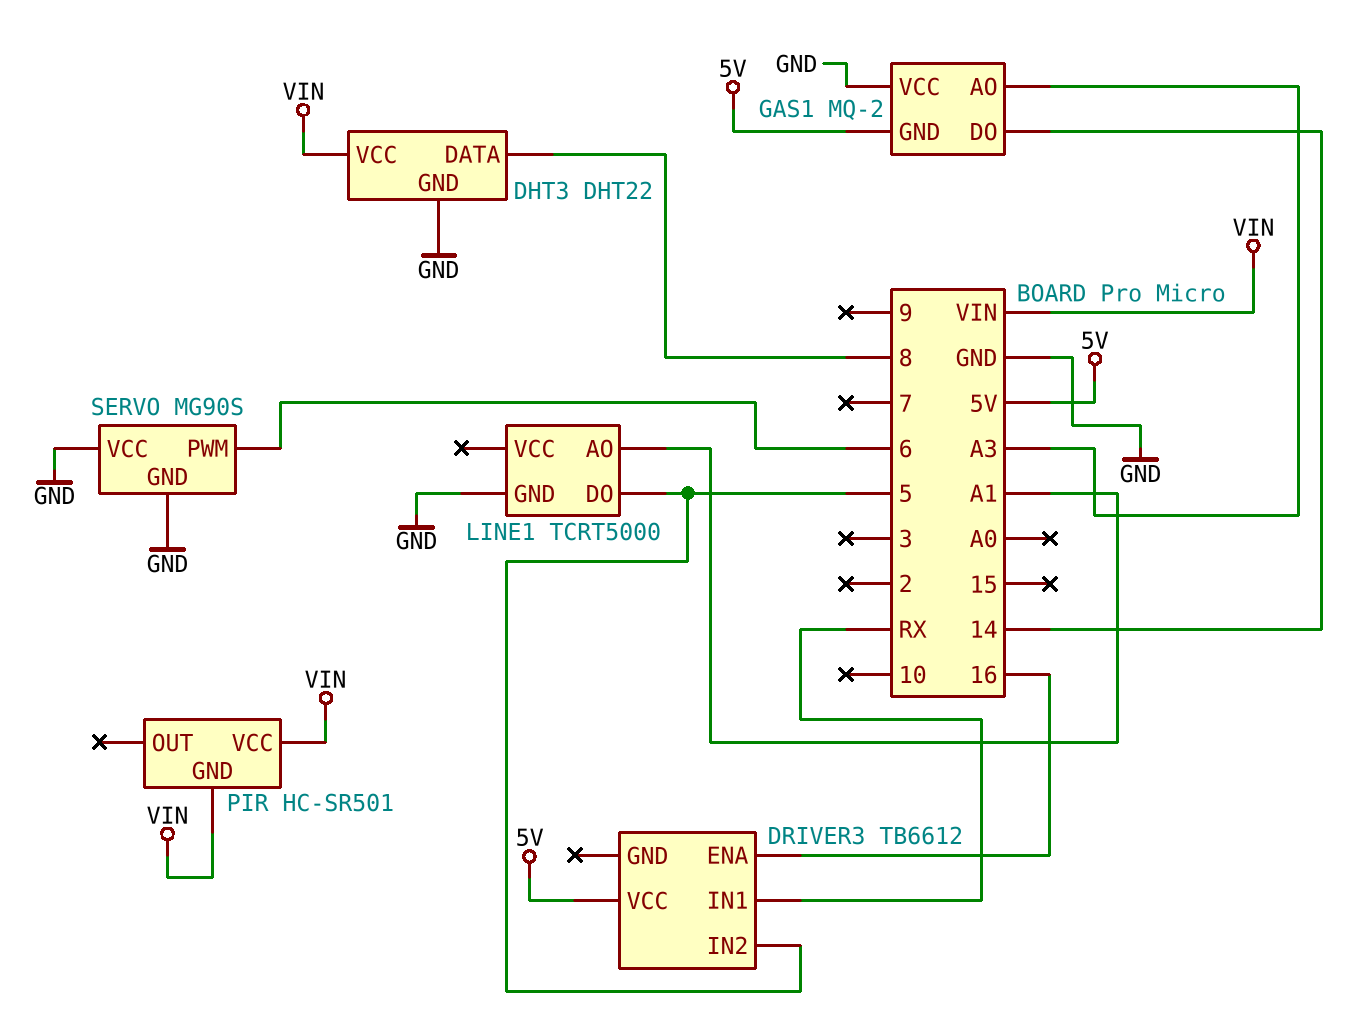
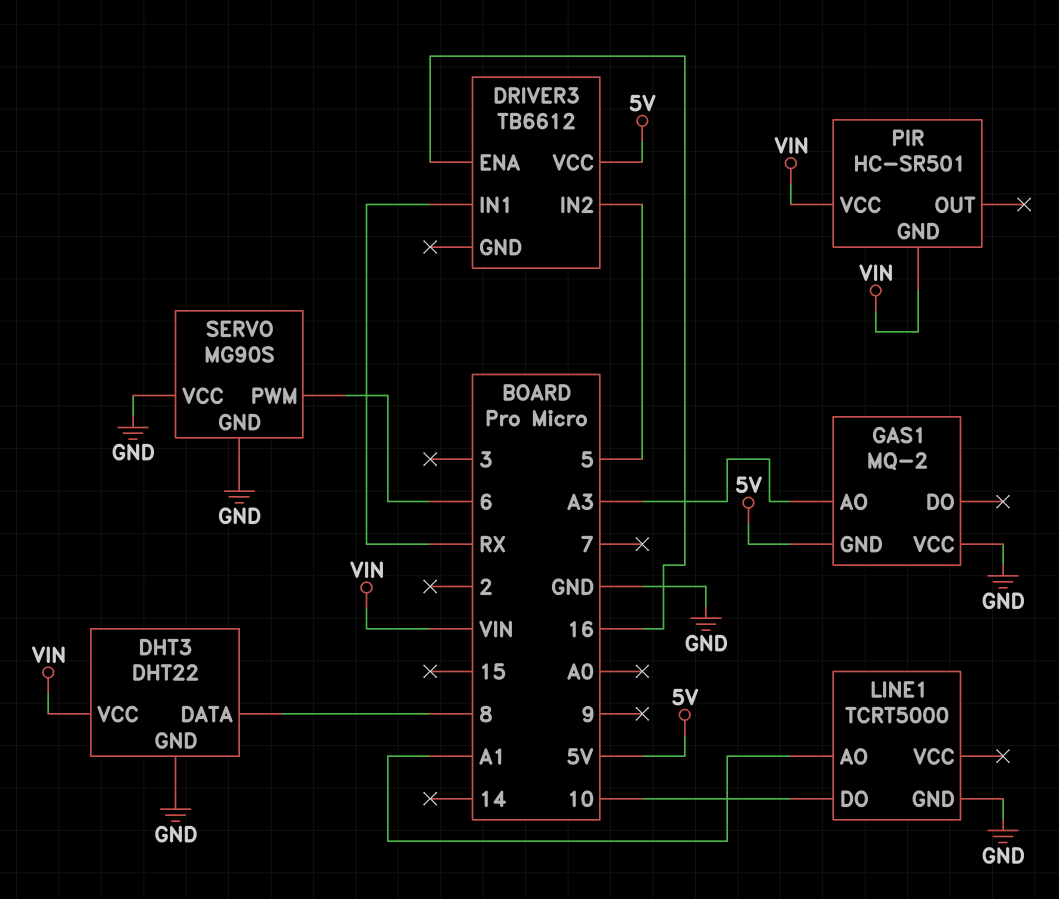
GAS1 pin DO: 14 -> none
LINE1 pin DO: 5 -> 10

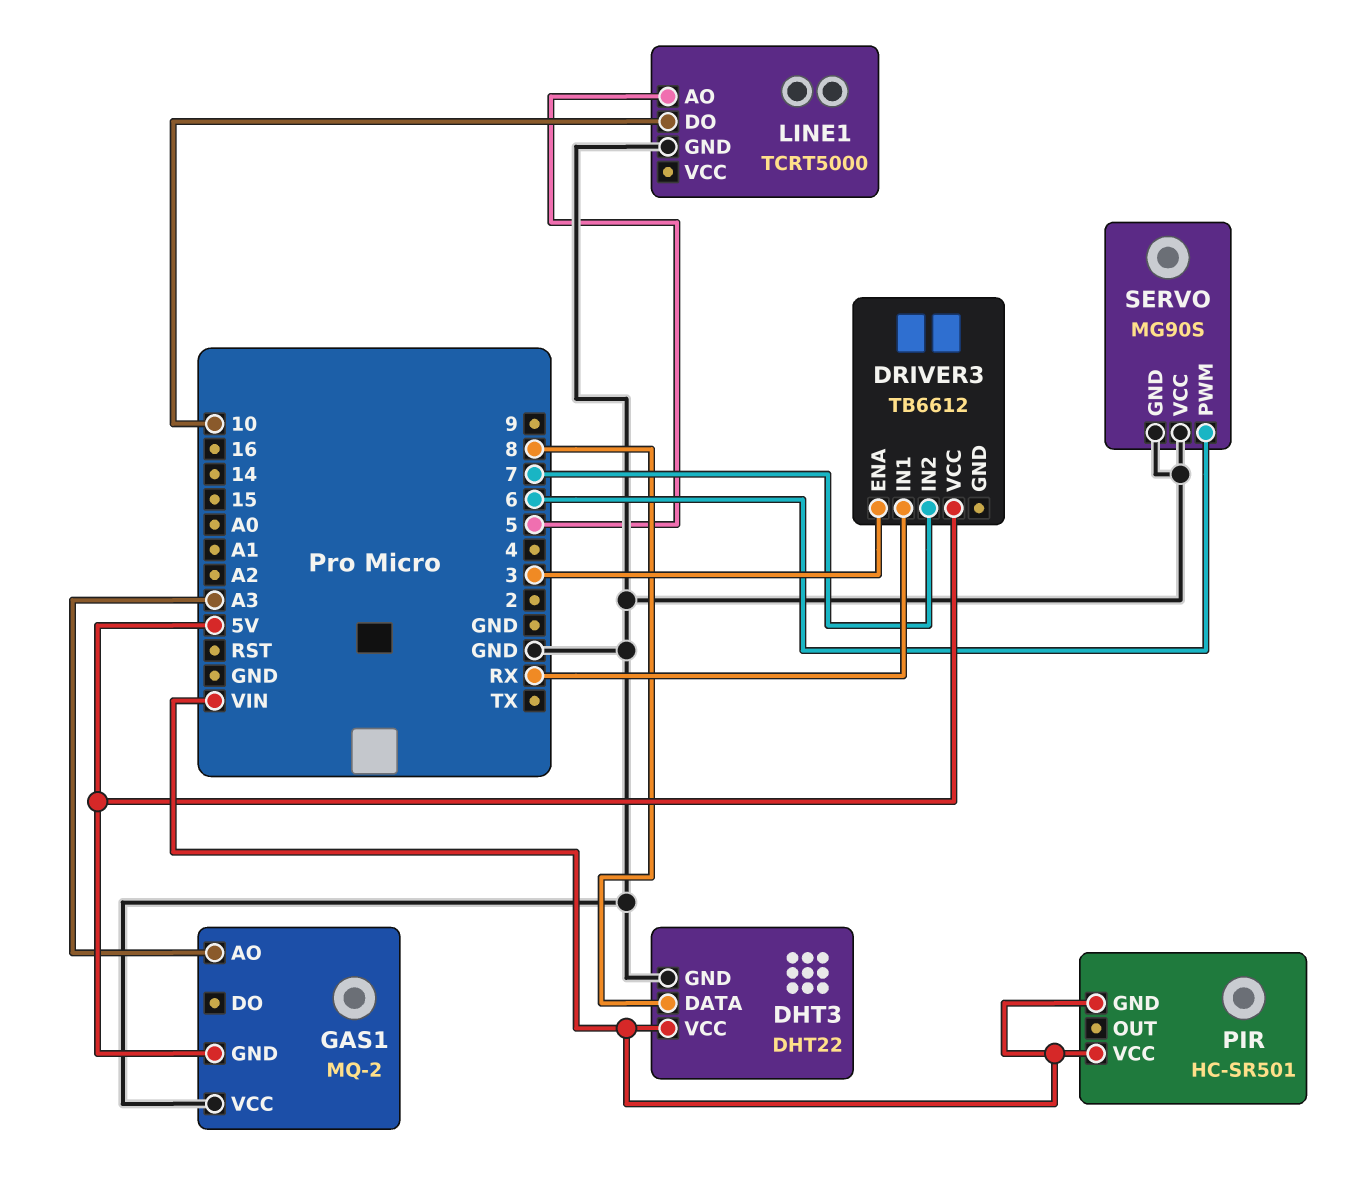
DRIVER3 pin ENA: 16 -> 3
DRIVER3 pin IN2: 5 -> 7
LINE1 pin AO: A1 -> 5

